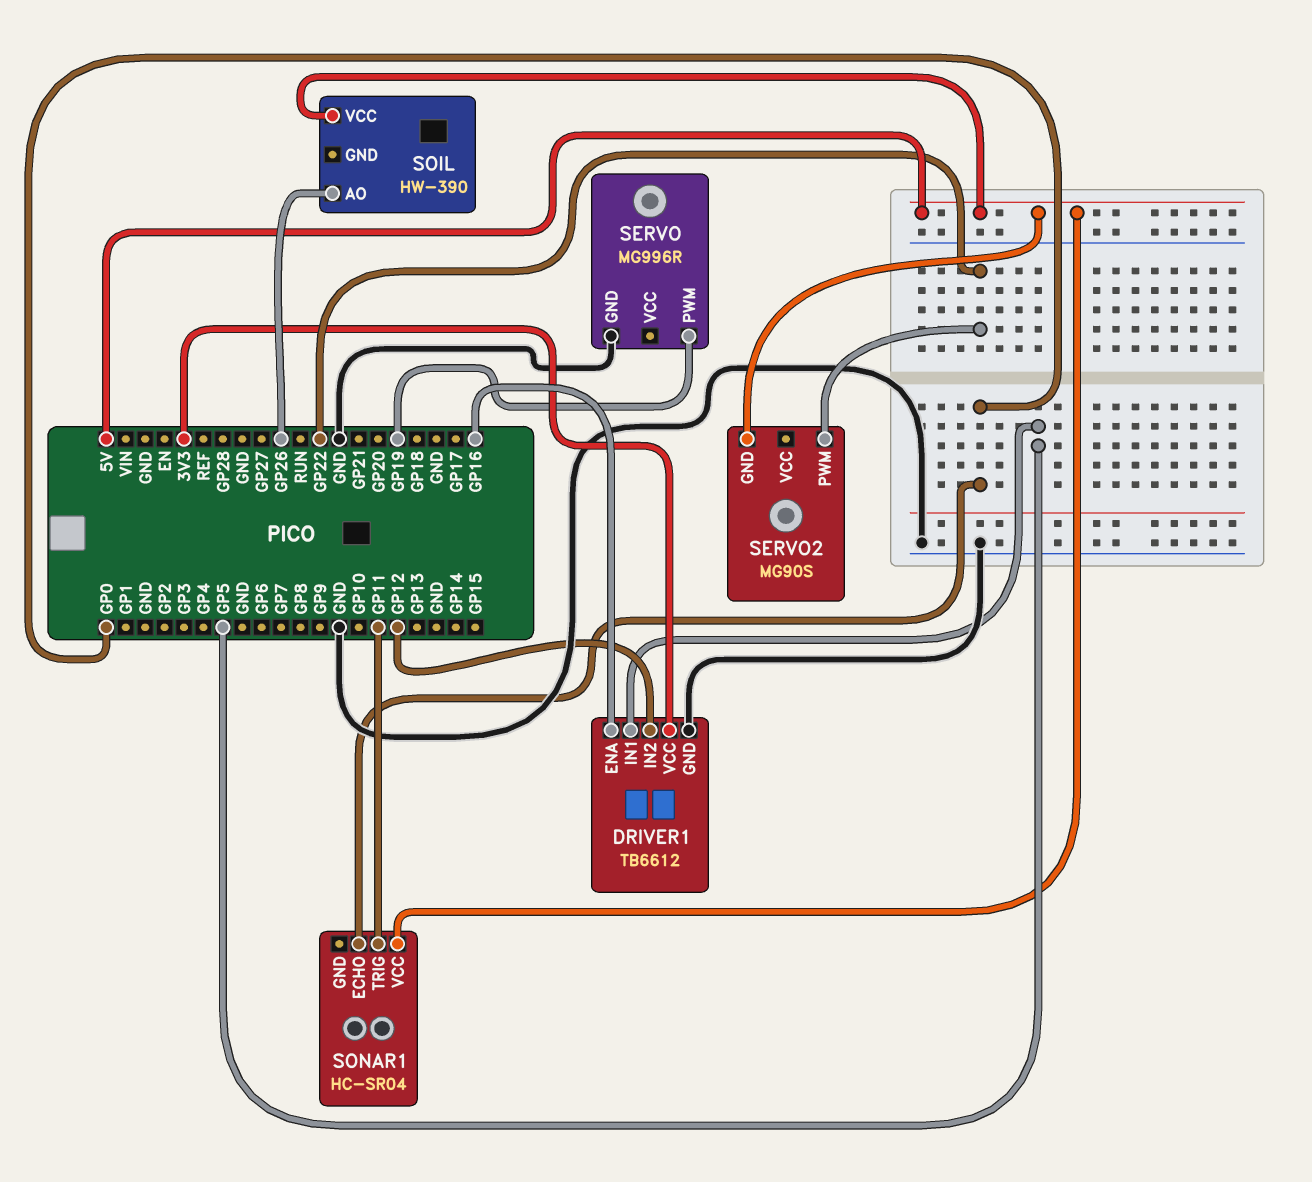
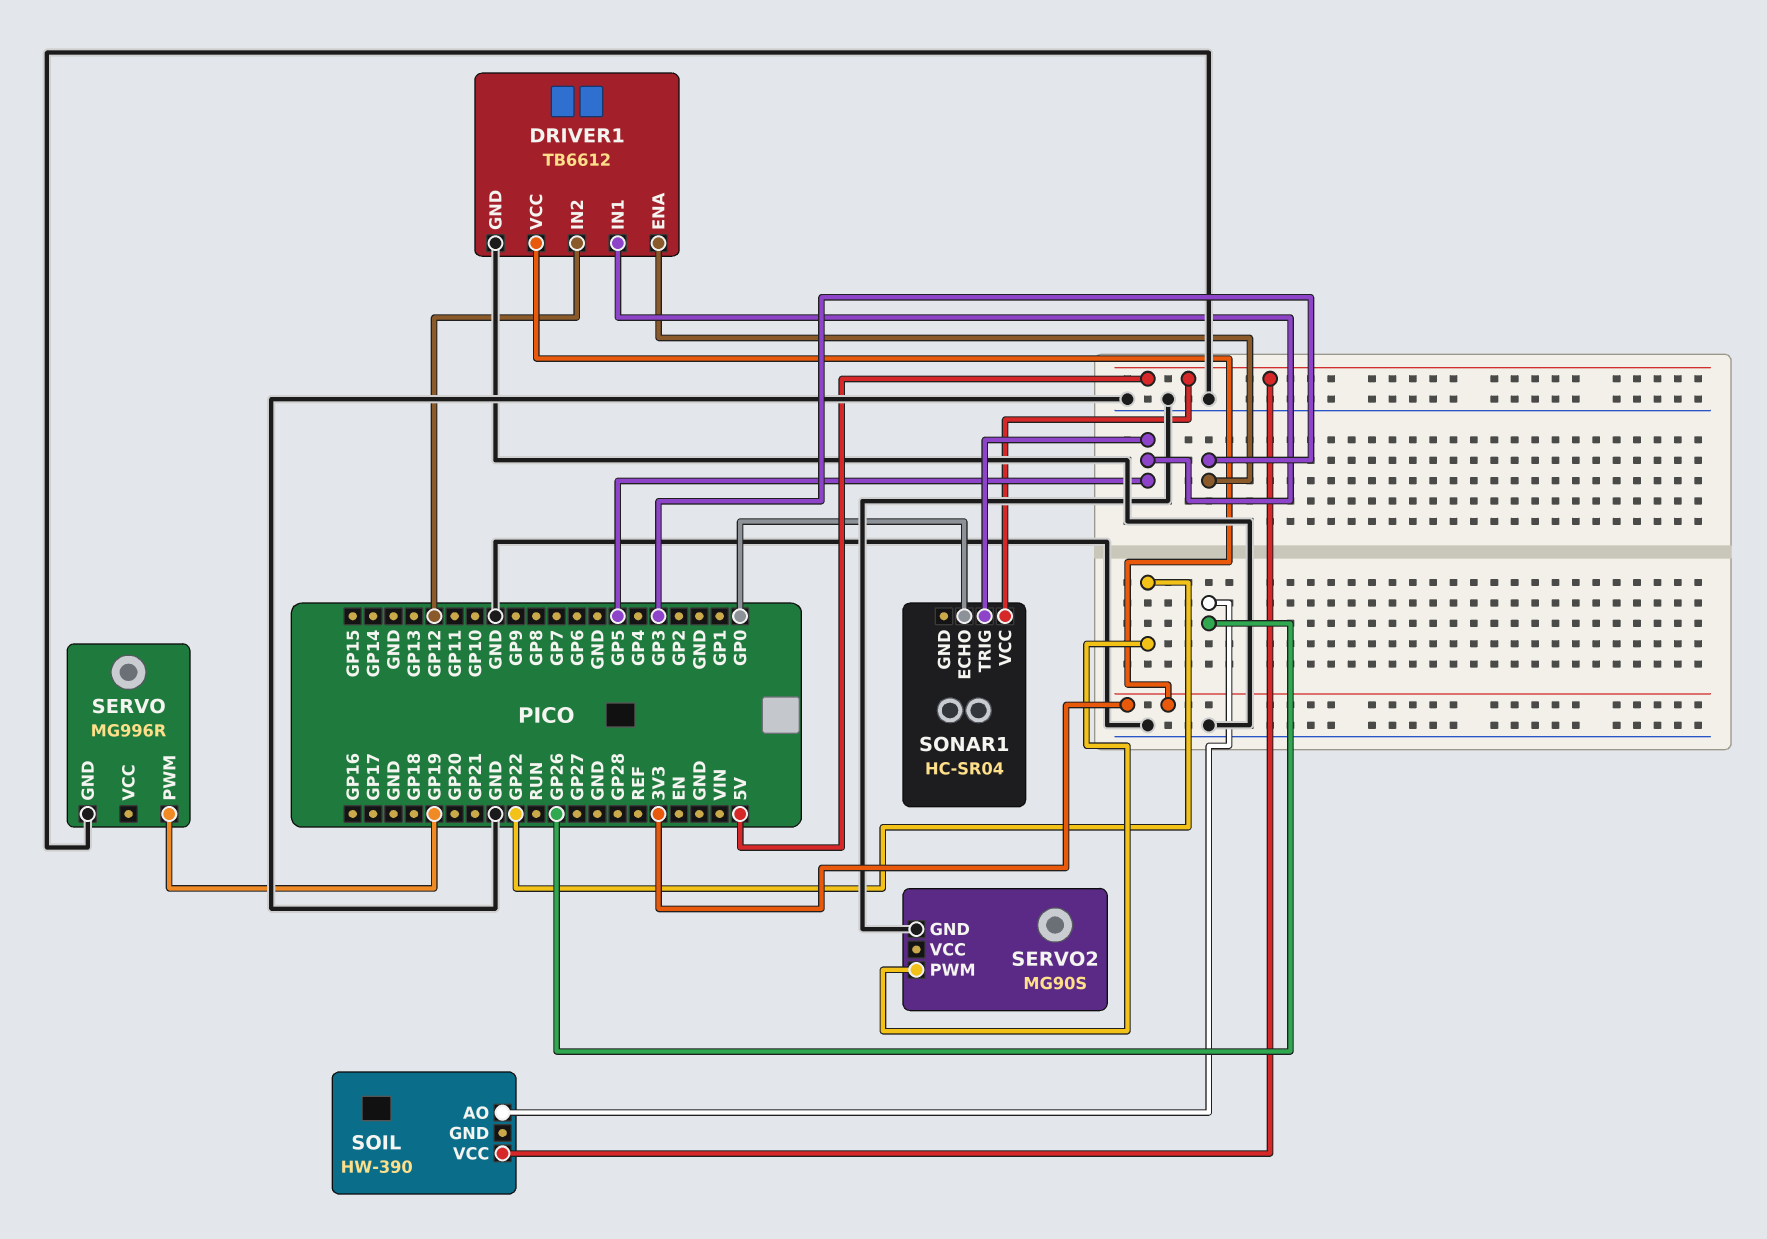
DRIVER1 pin ENA: GP16 -> GP3
SERVO2 pin GND: 5V -> GND
SONAR1 pin TRIG: GP11 -> GP5

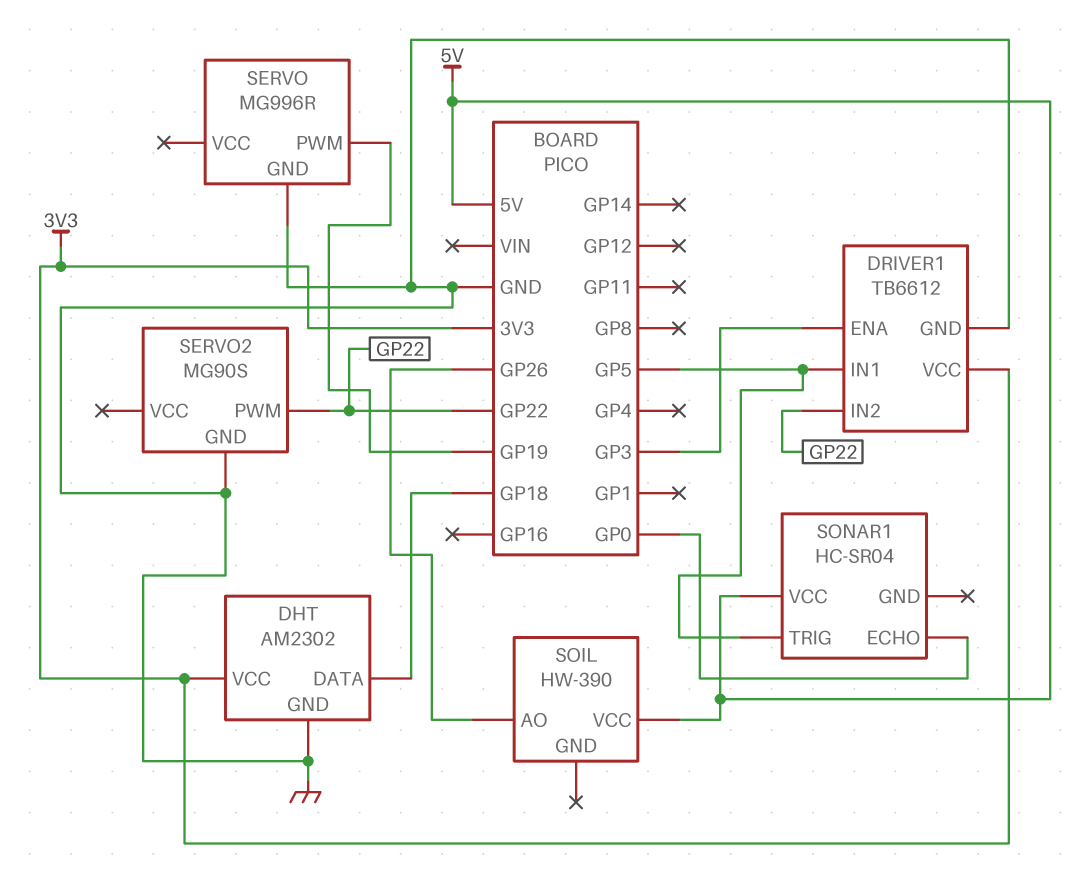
DHT: none -> AM2302
DHT pin DATA: none -> GP18
DHT pin GND: none -> GND
DHT pin VCC: none -> 3V3
DRIVER1 pin IN2: GP12 -> GP22

